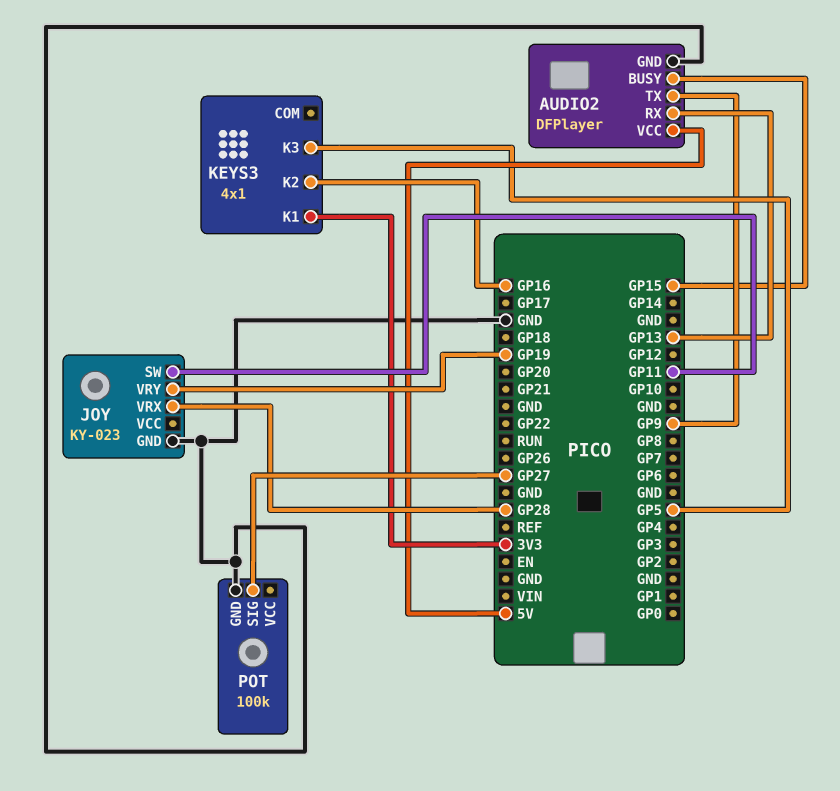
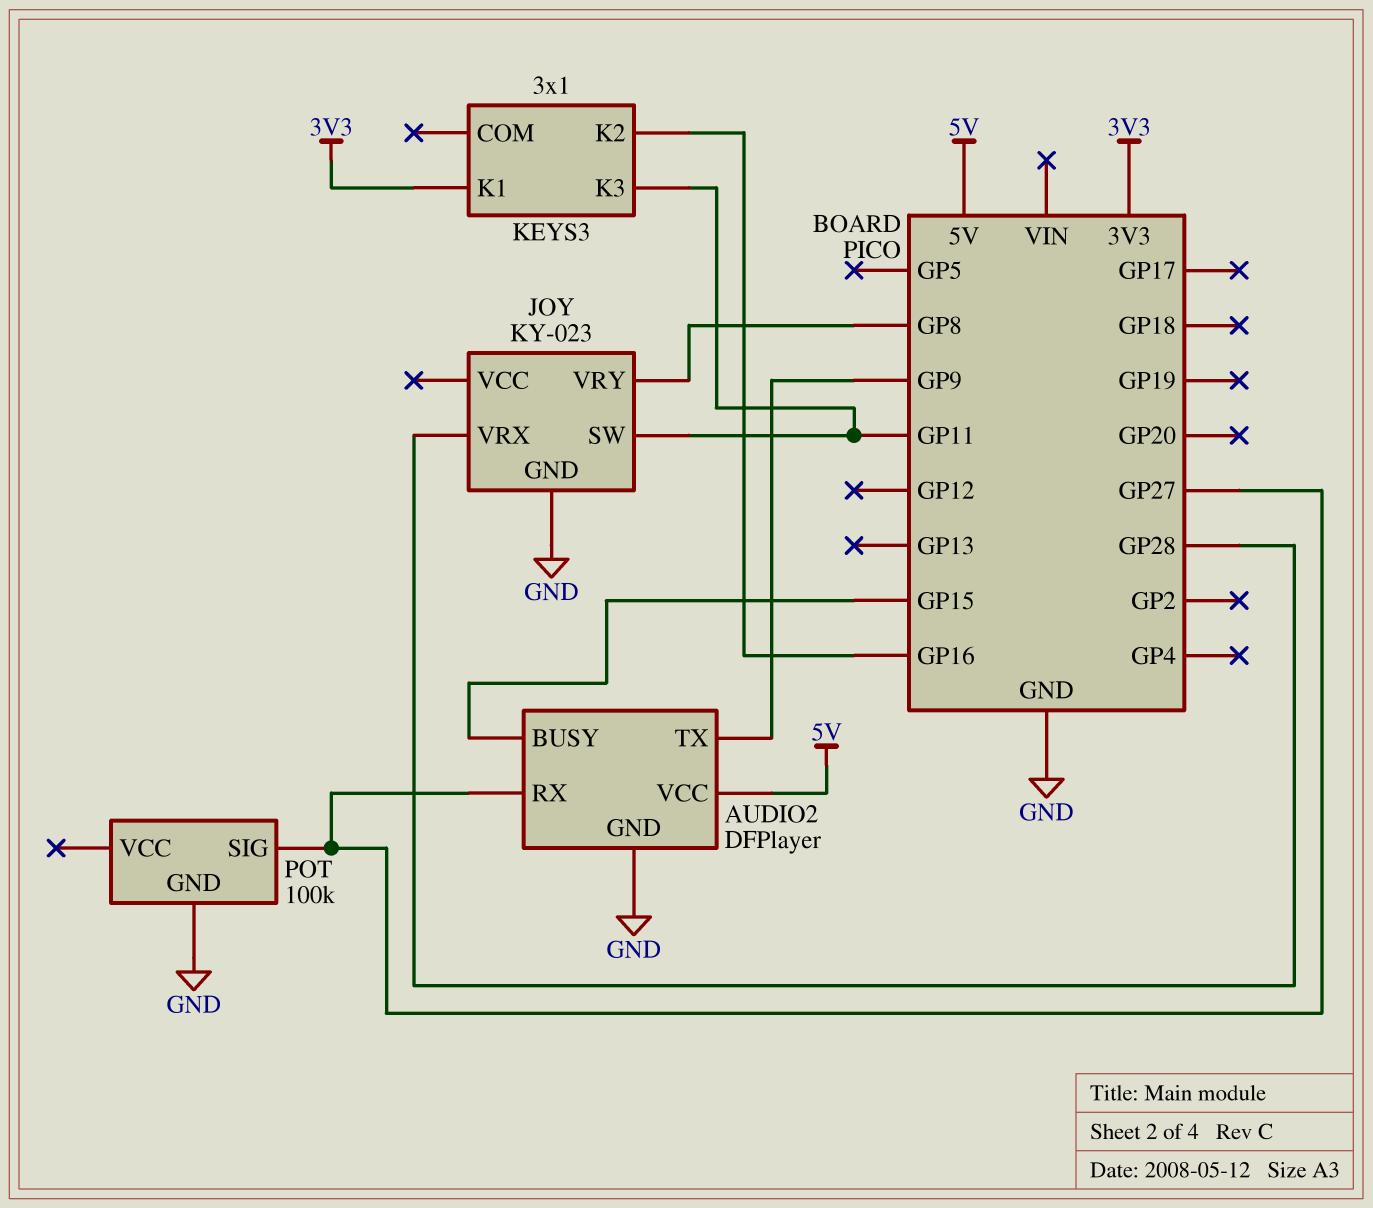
AUDIO2 pin RX: GP13 -> GP27
JOY pin VRY: GP19 -> GP8
KEYS3: 4x1 -> 3x1
KEYS3 pin K3: GP5 -> GP11

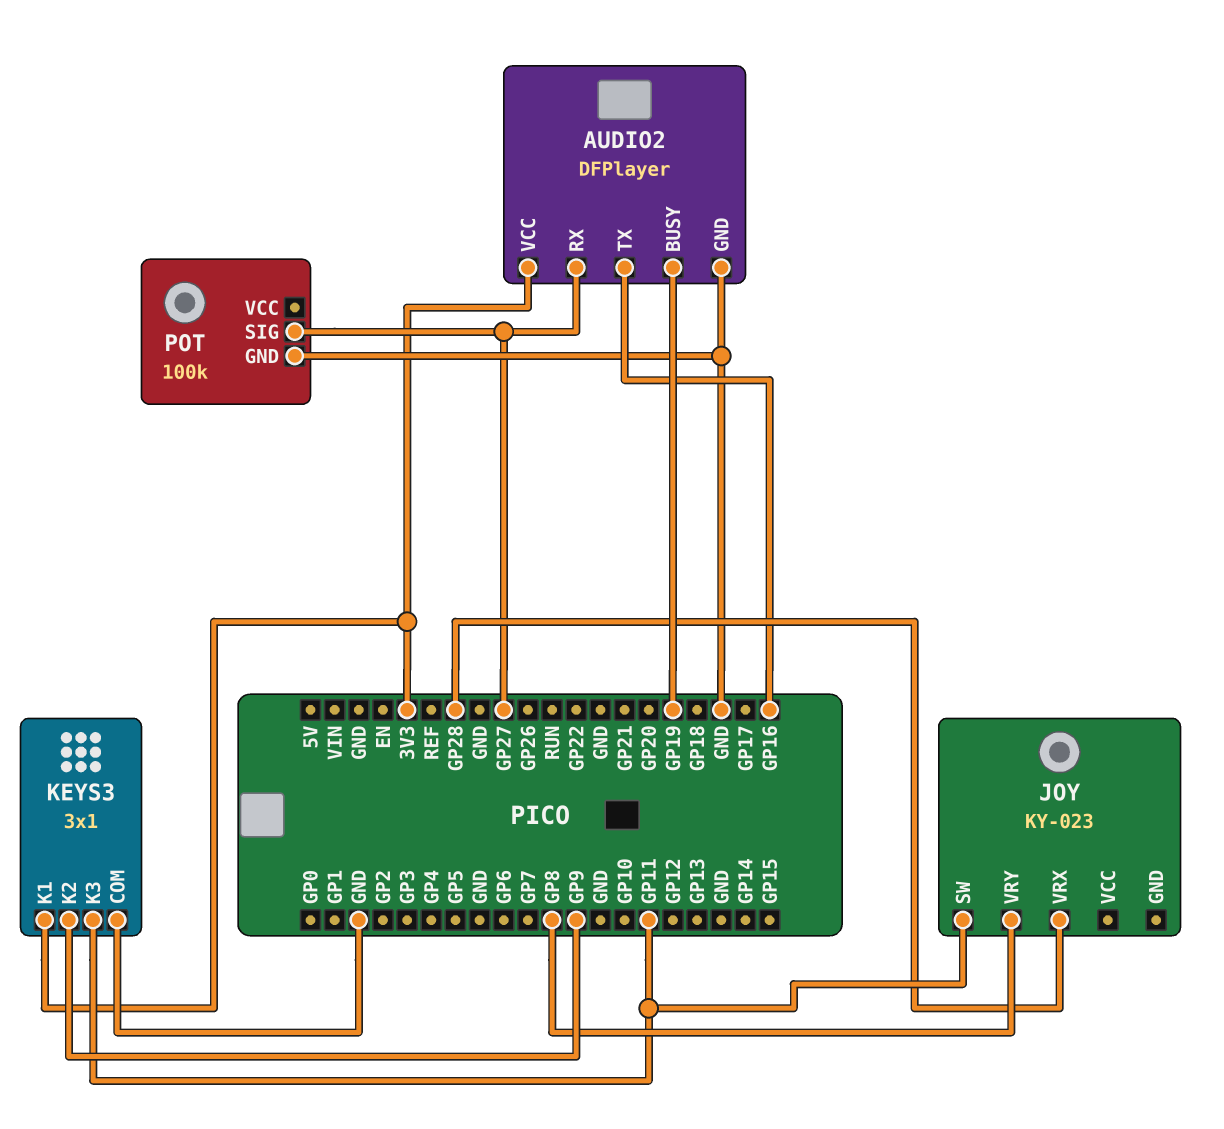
AUDIO2 pin BUSY: GP15 -> GP19
AUDIO2 pin TX: GP9 -> GP16
AUDIO2 pin VCC: 5V -> 3V3
JOY pin GND: GND -> none
KEYS3 pin COM: none -> GND
KEYS3 pin K2: GP16 -> GP9

